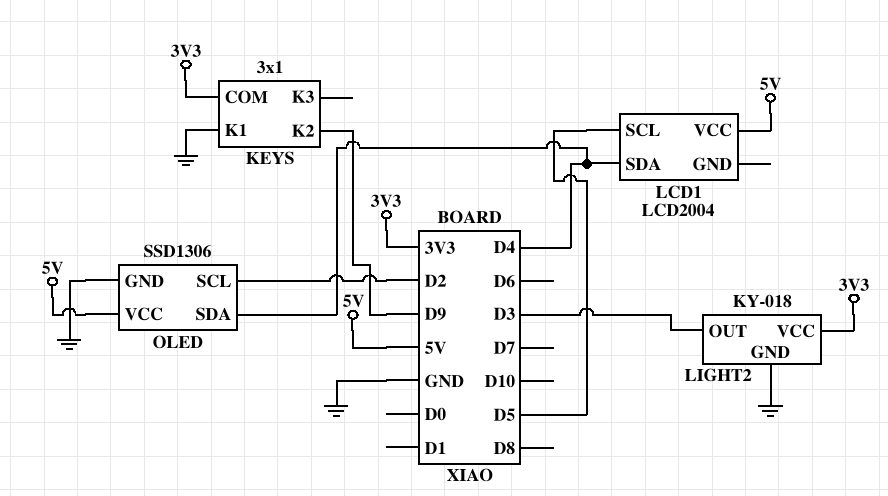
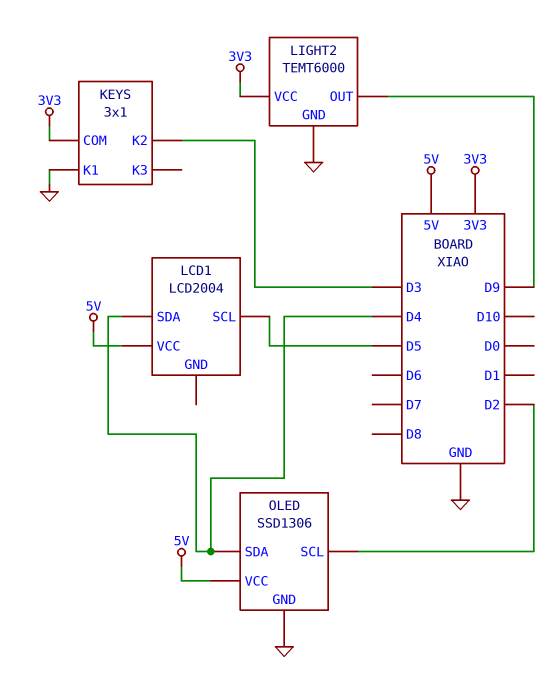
KEYS pin K2: D9 -> D3
LIGHT2: KY-018 -> TEMT6000
LIGHT2 pin OUT: D3 -> D9

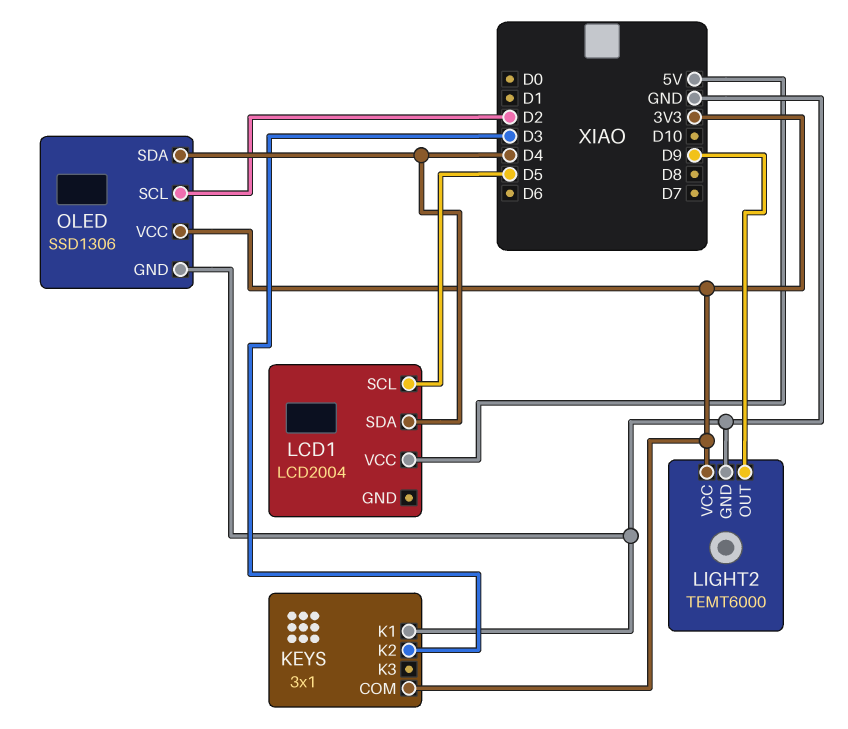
OLED pin VCC: 5V -> 3V3

